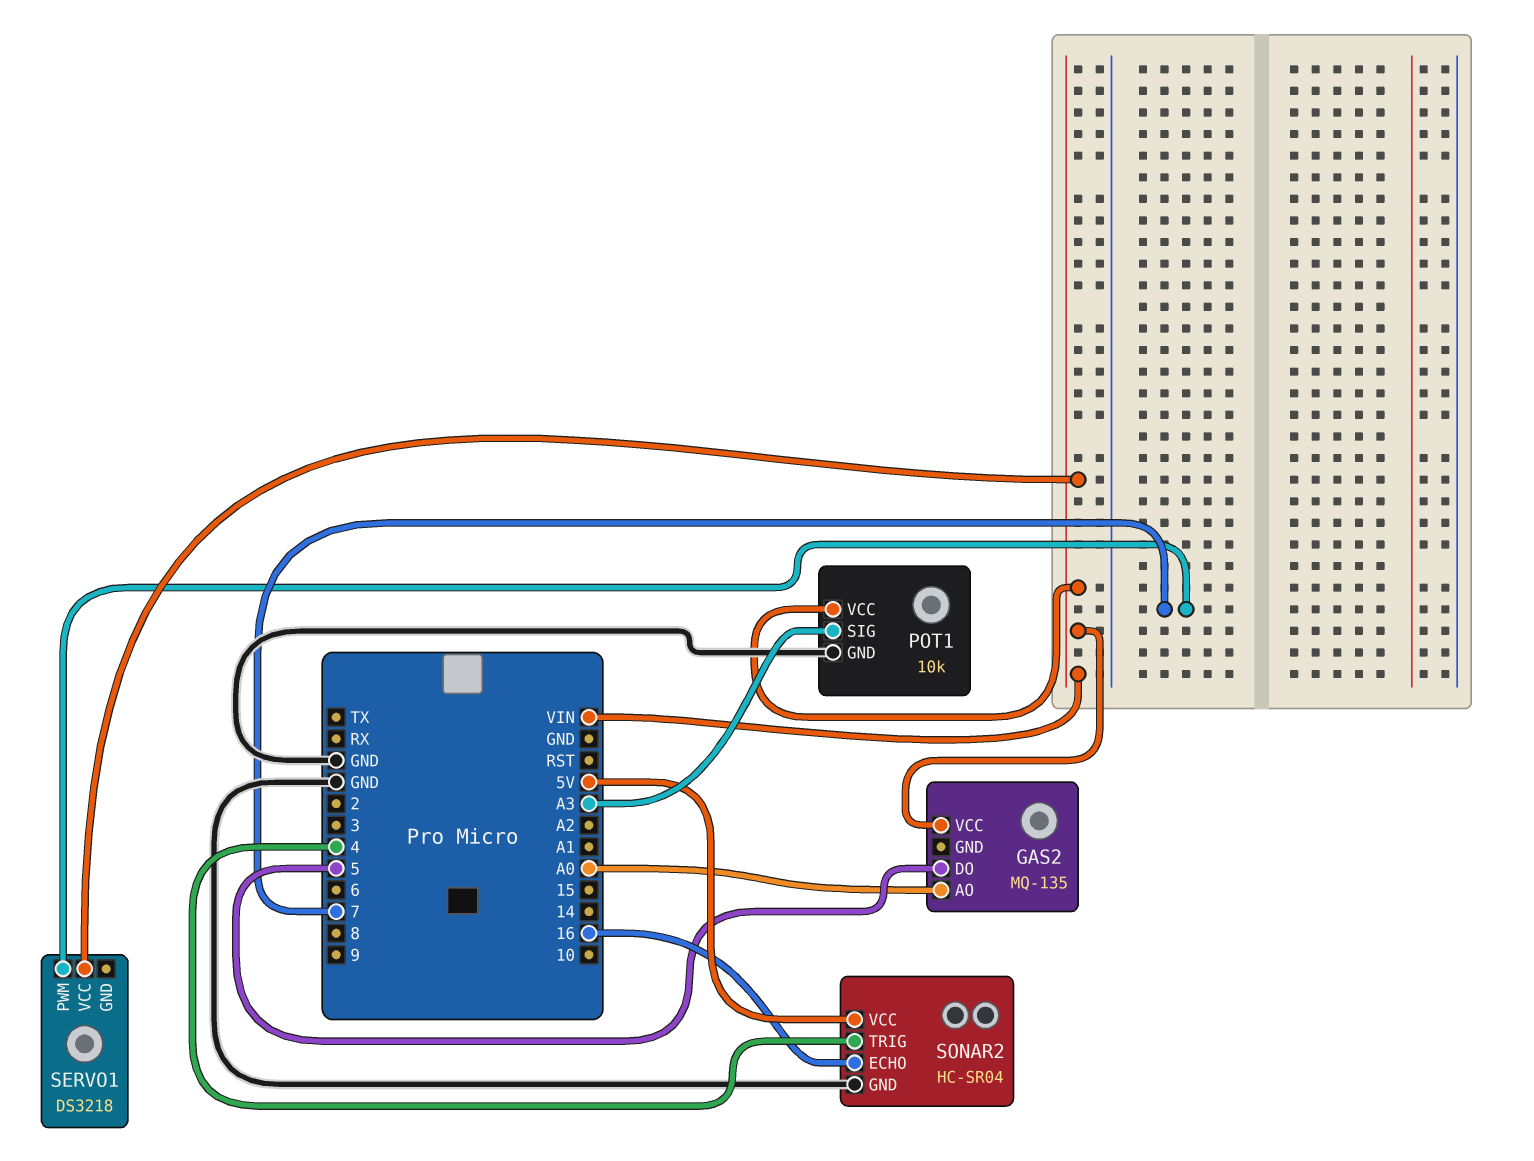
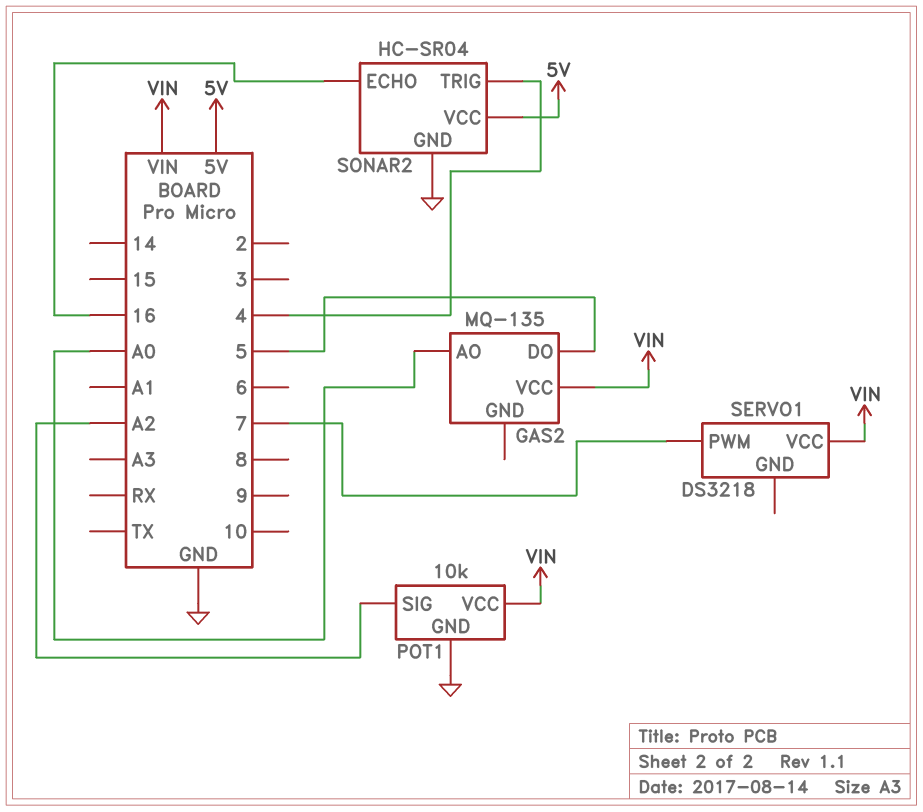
POT1 pin SIG: A3 -> A2

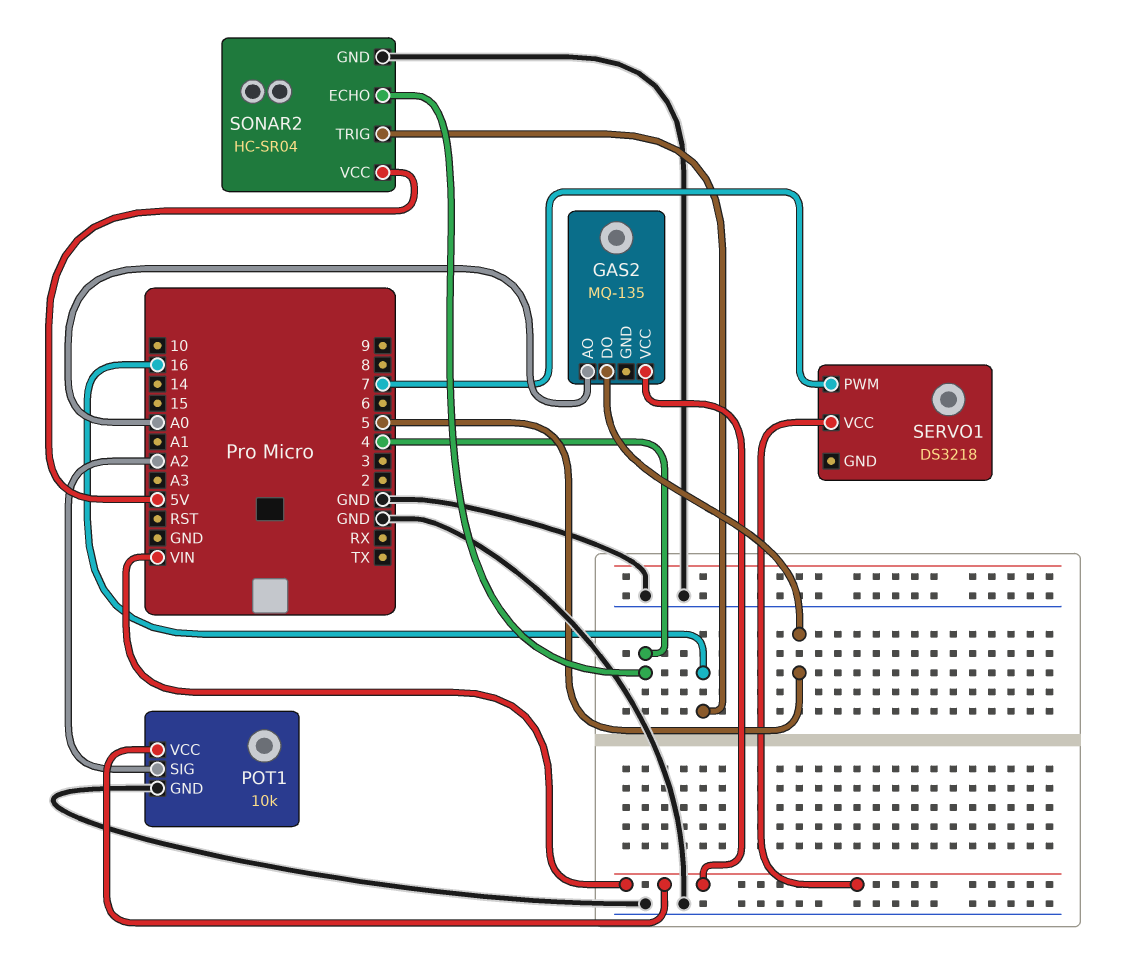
SONAR2 pin ECHO: 16 -> 4
SONAR2 pin TRIG: 4 -> 16

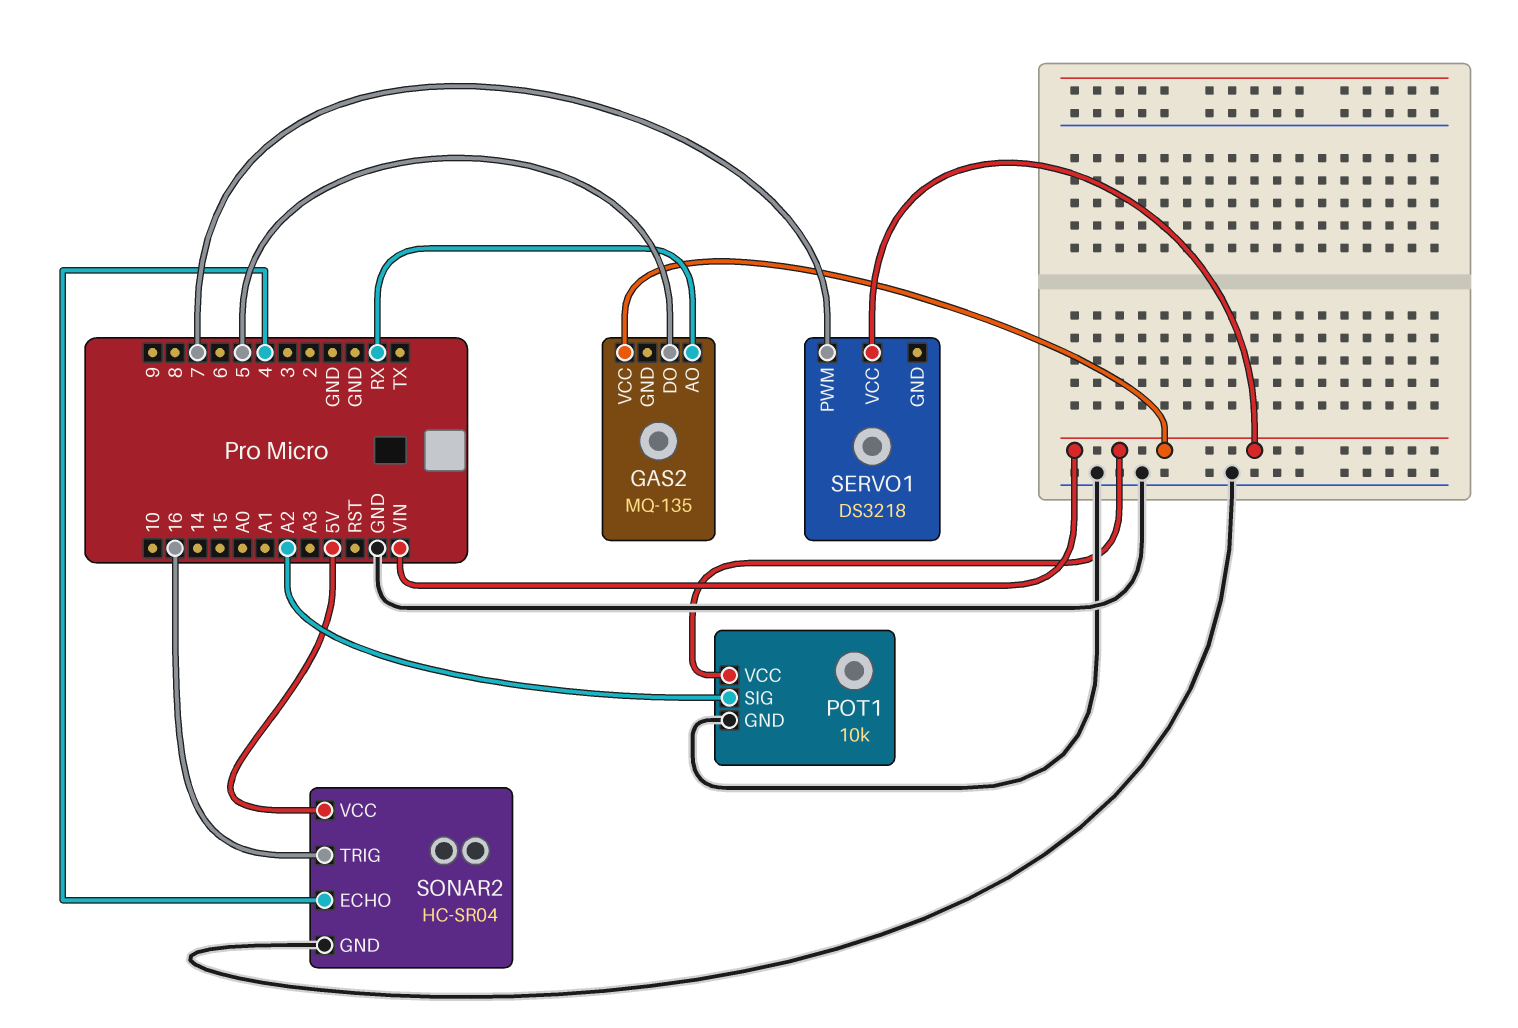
GAS2 pin AO: A0 -> RX

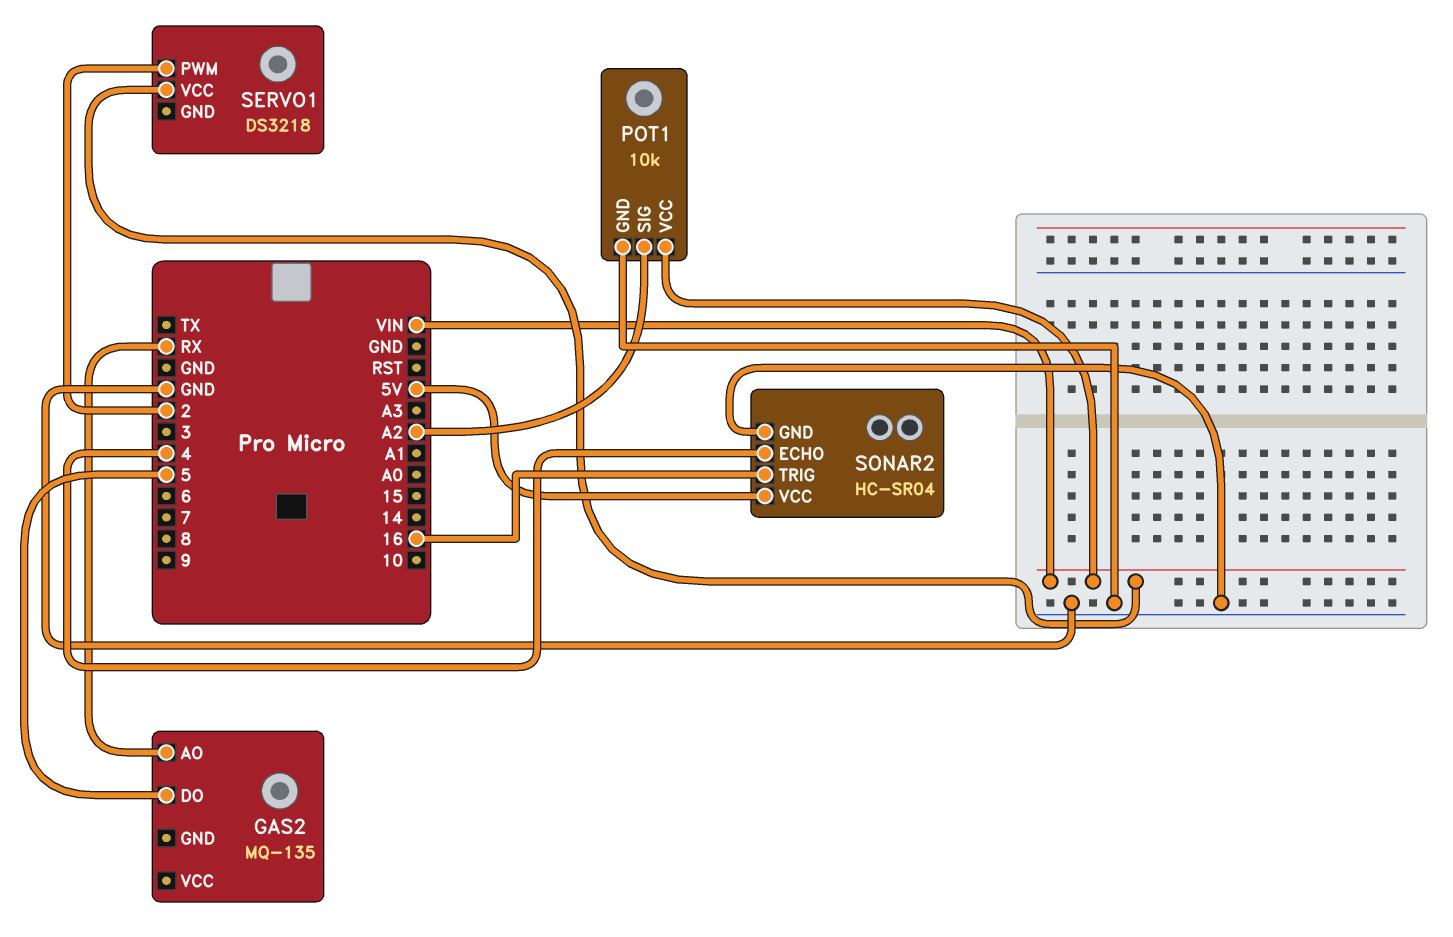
GAS2 pin VCC: VIN -> none
SERVO1 pin PWM: 7 -> 2

